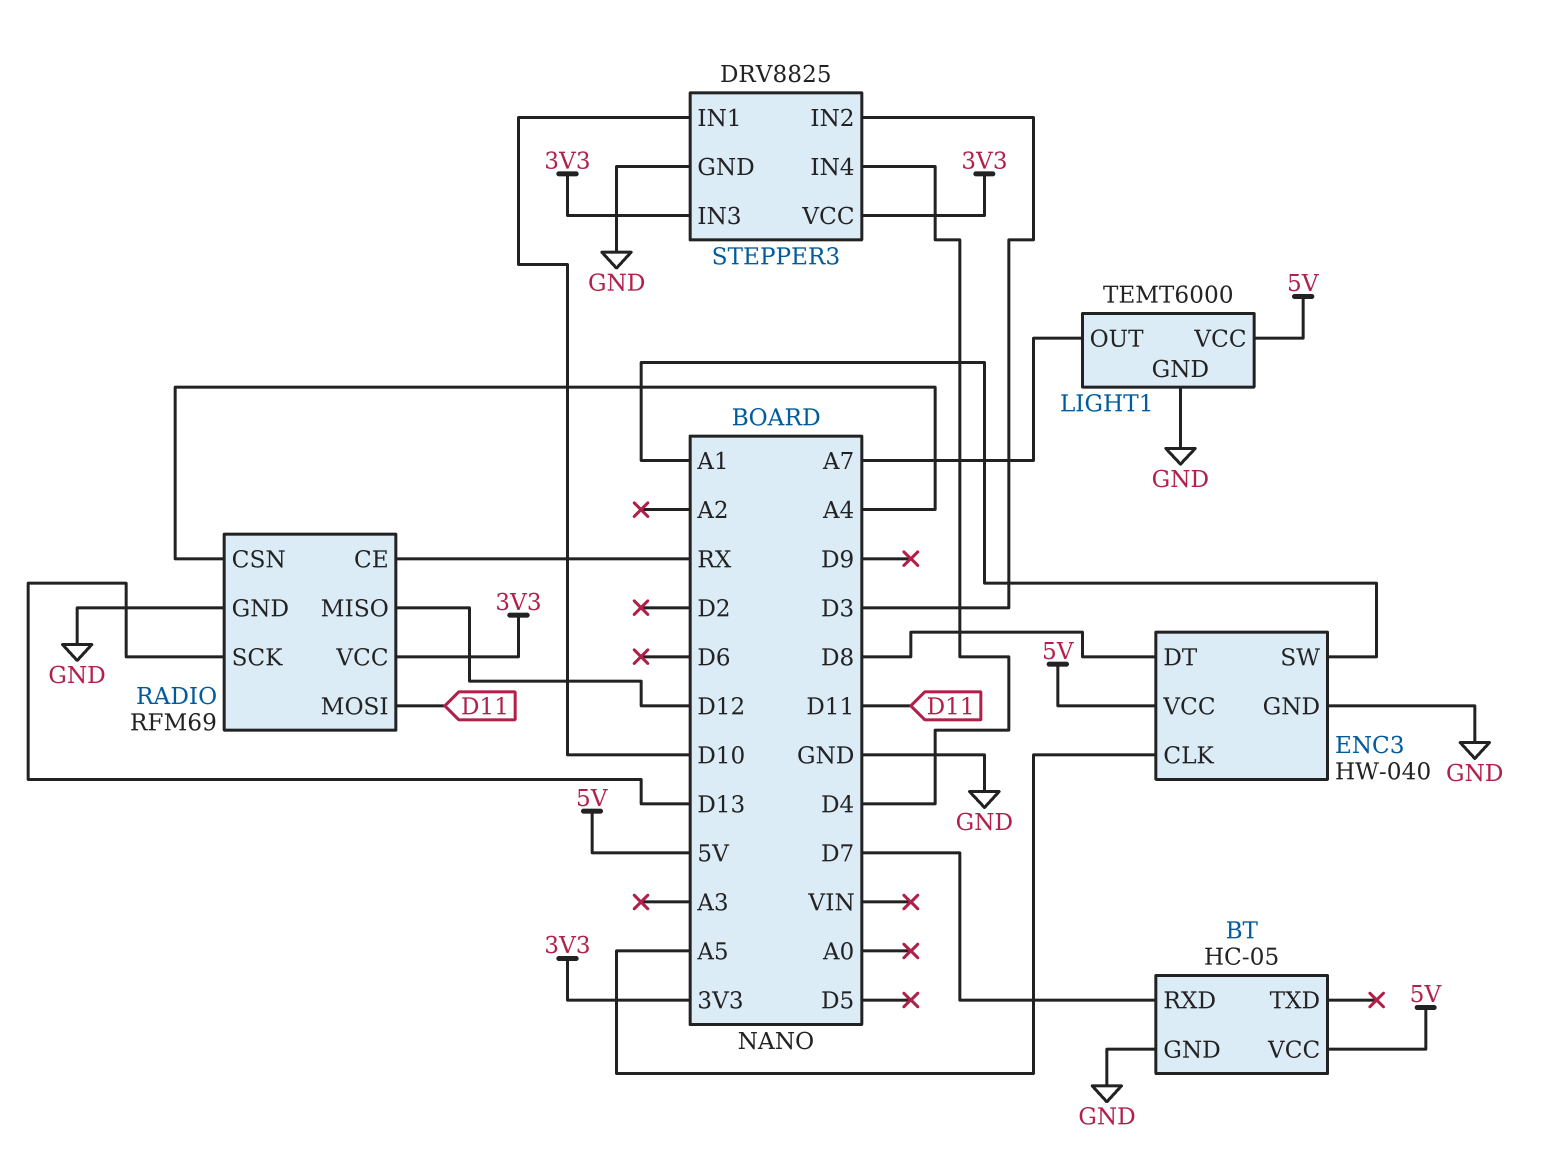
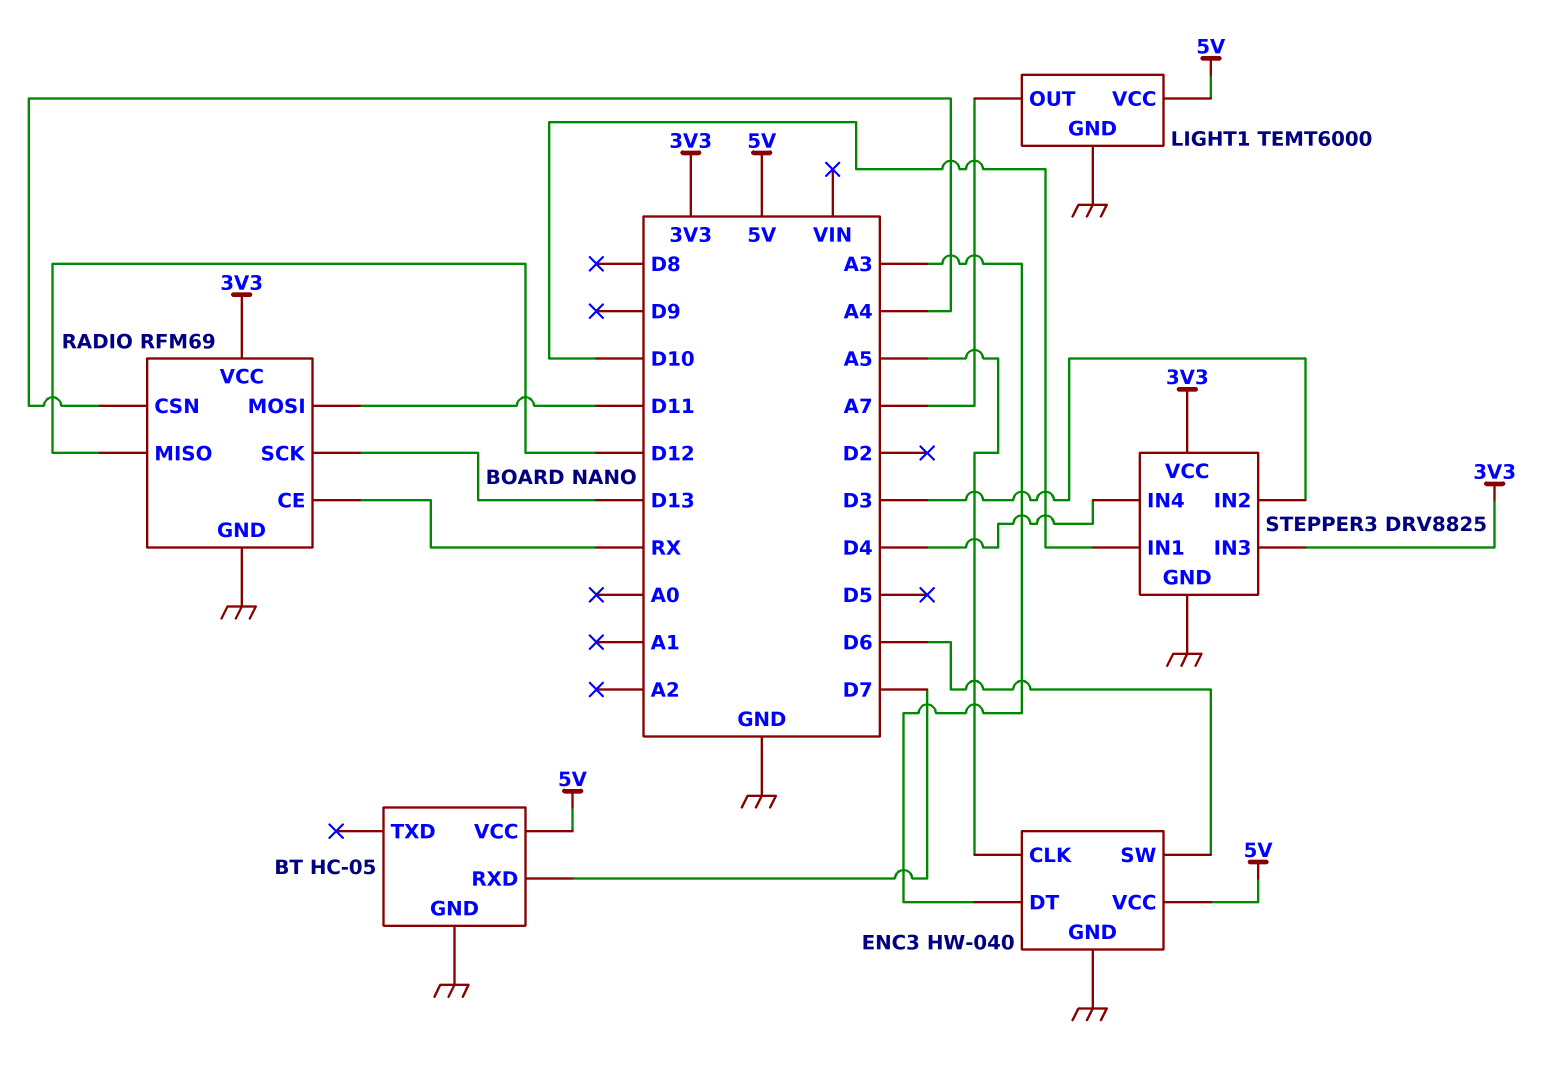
ENC3 pin DT: D8 -> A3
ENC3 pin SW: A1 -> D6

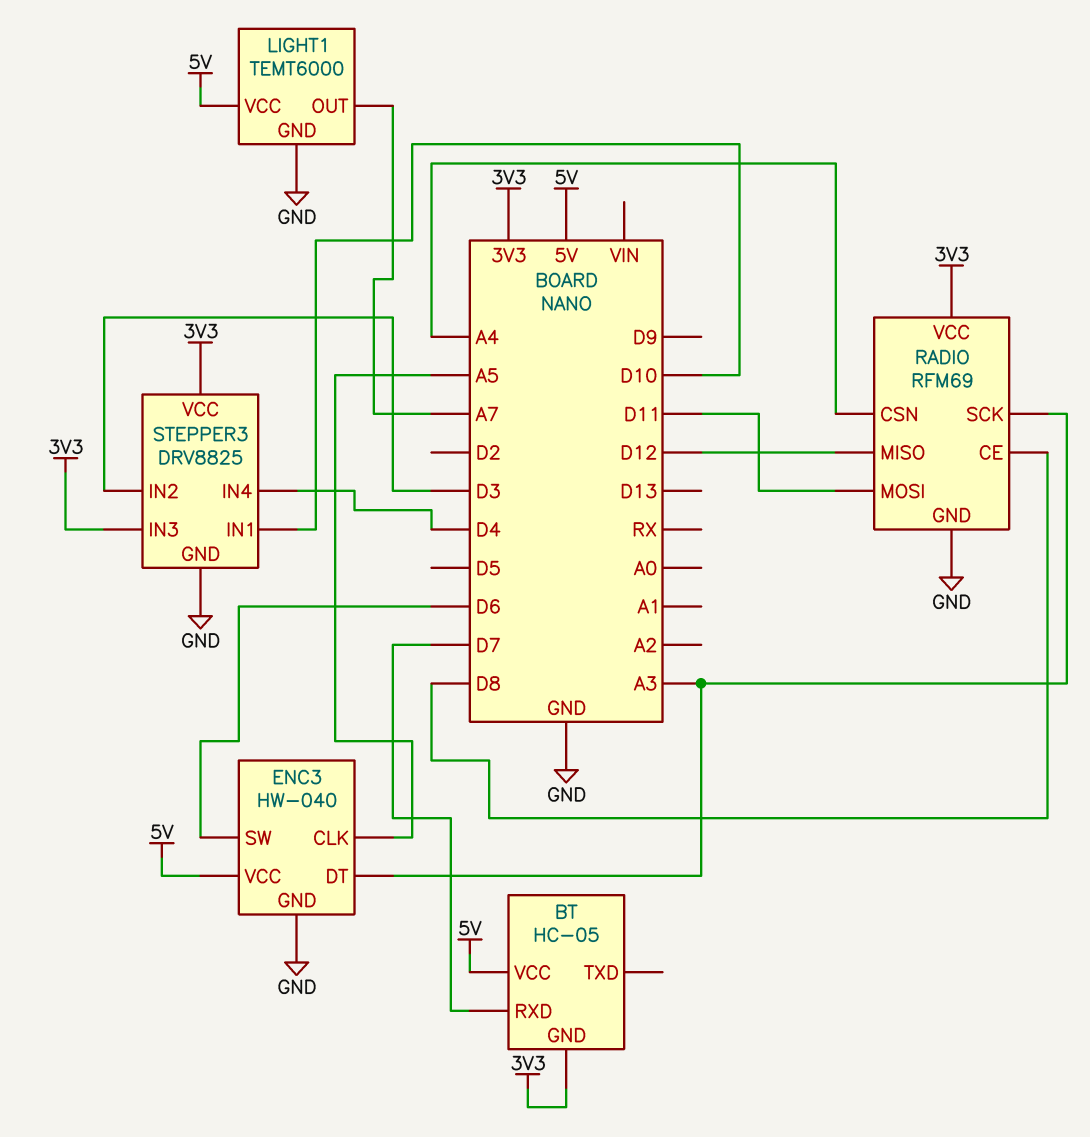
BT pin GND: GND -> 3V3
RADIO pin CE: RX -> D8
RADIO pin SCK: D13 -> A3

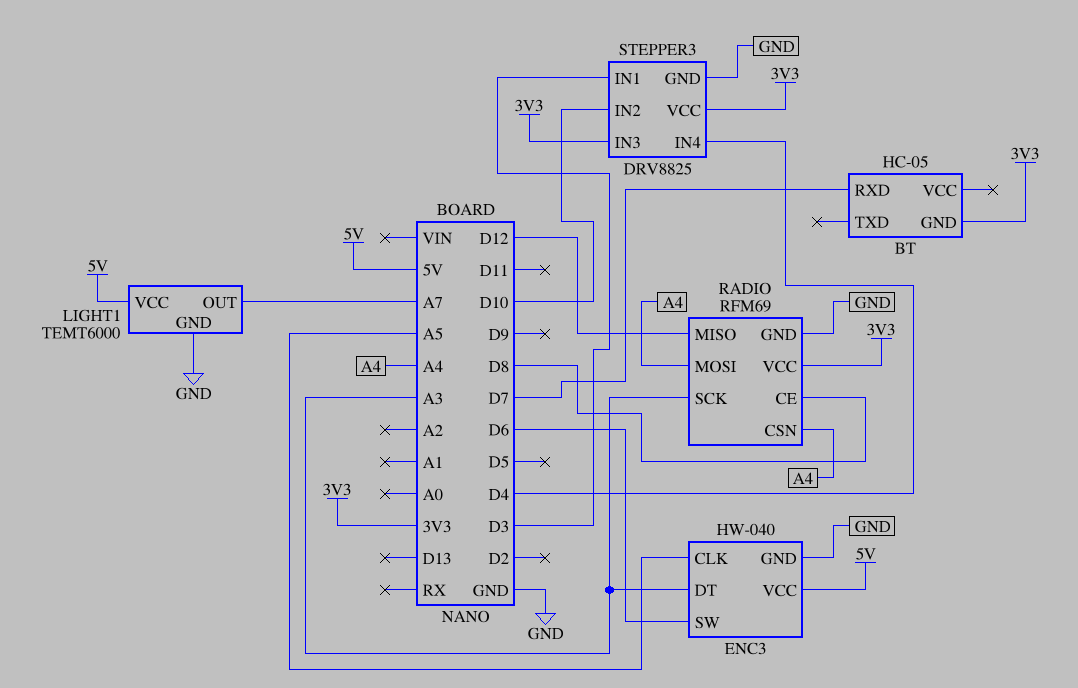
BT pin VCC: 5V -> none
RADIO pin MOSI: D11 -> A4
STEPPER3 pin IN1: D10 -> D3
STEPPER3 pin IN2: D3 -> D10

